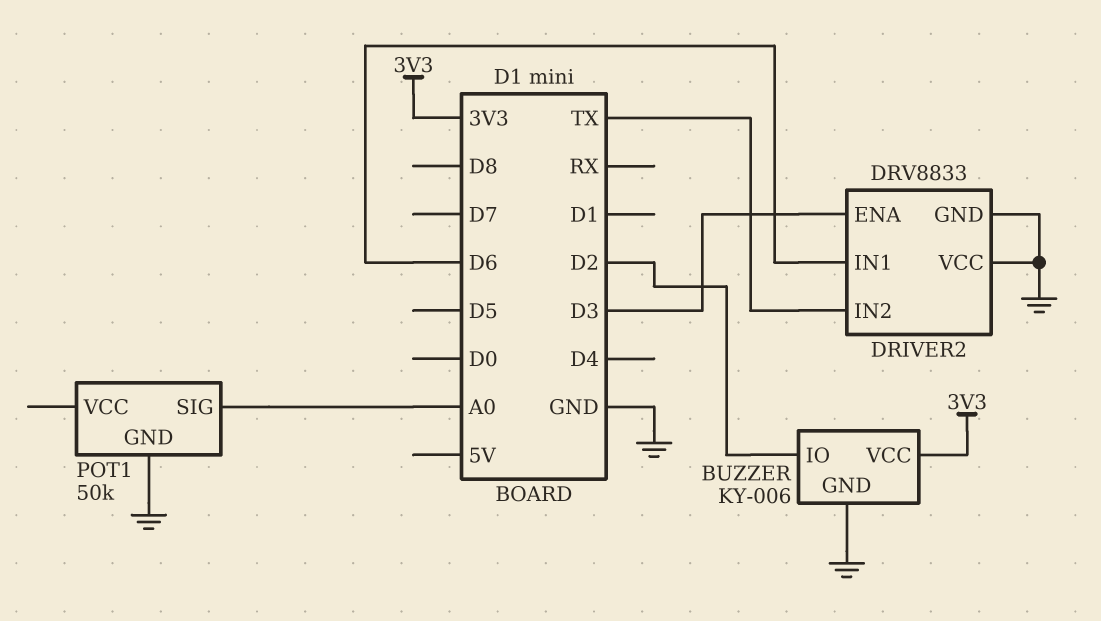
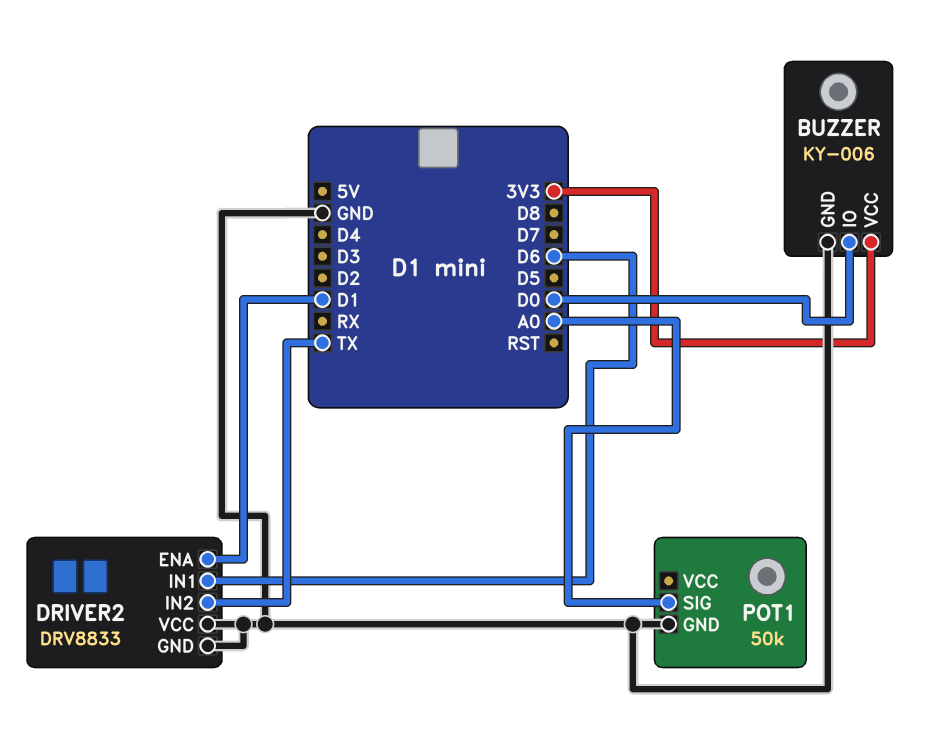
BUZZER pin IO: D2 -> D0
DRIVER2 pin ENA: D3 -> D1

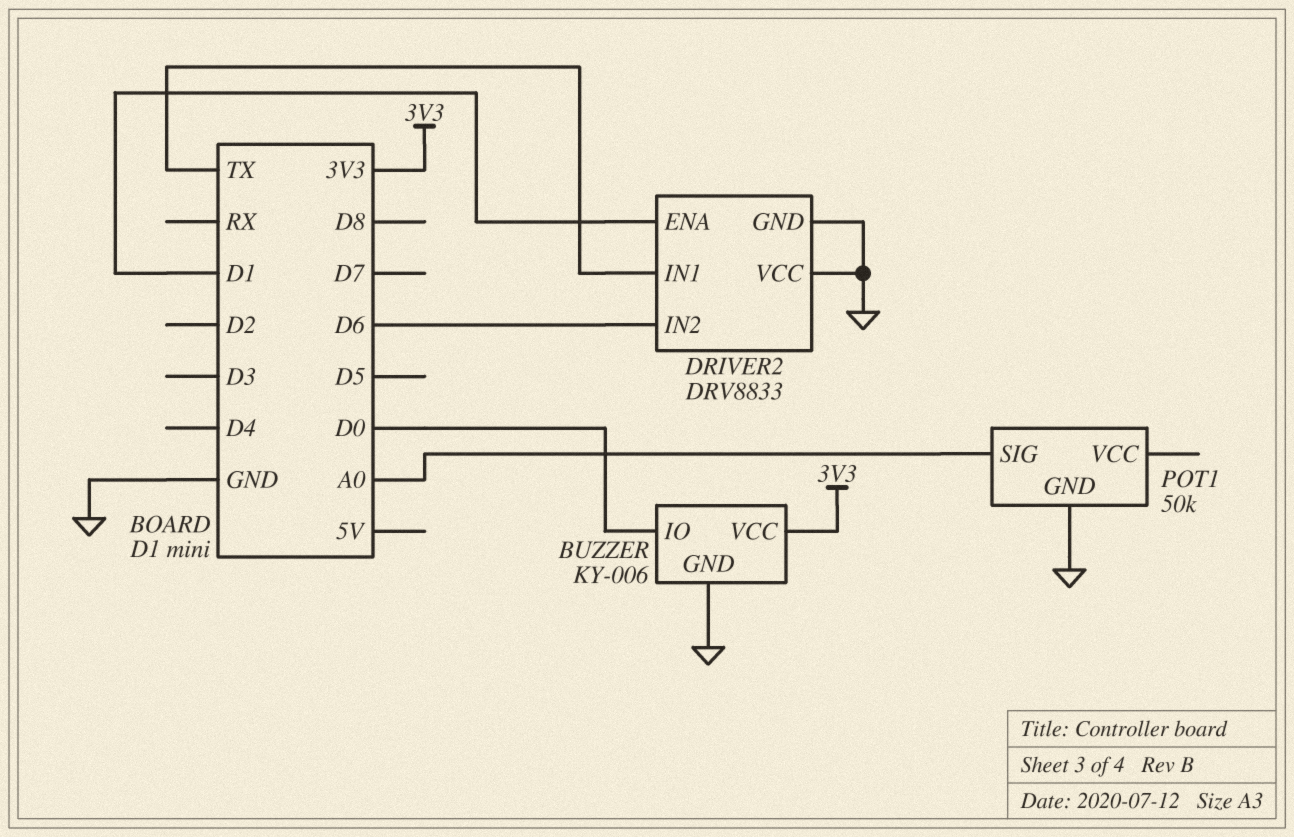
DRIVER2 pin IN1: D6 -> TX
DRIVER2 pin IN2: TX -> D6

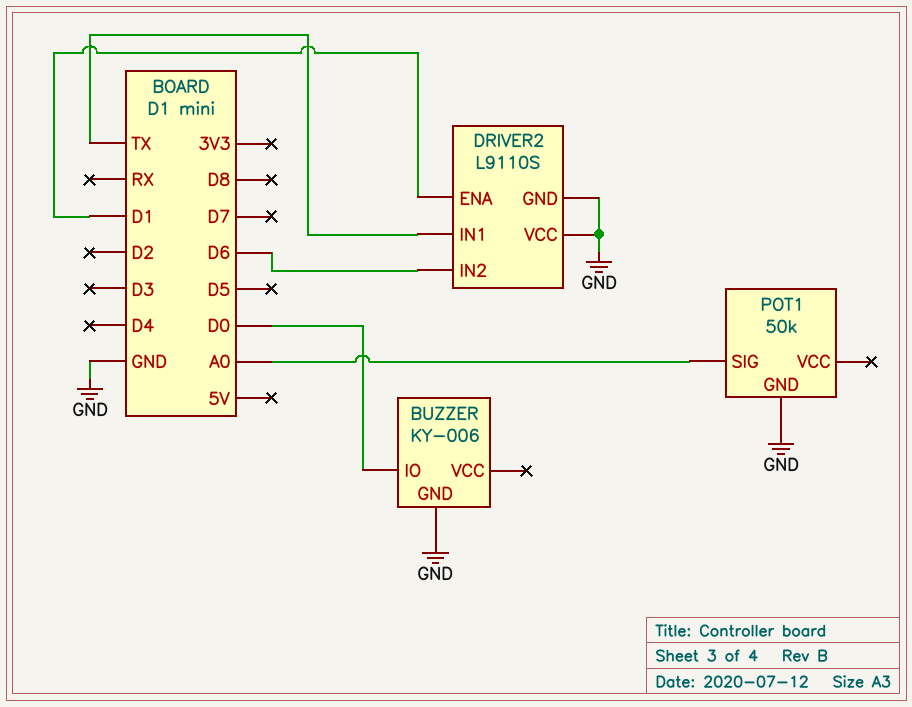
BUZZER pin VCC: 3V3 -> none
DRIVER2: DRV8833 -> L9110S

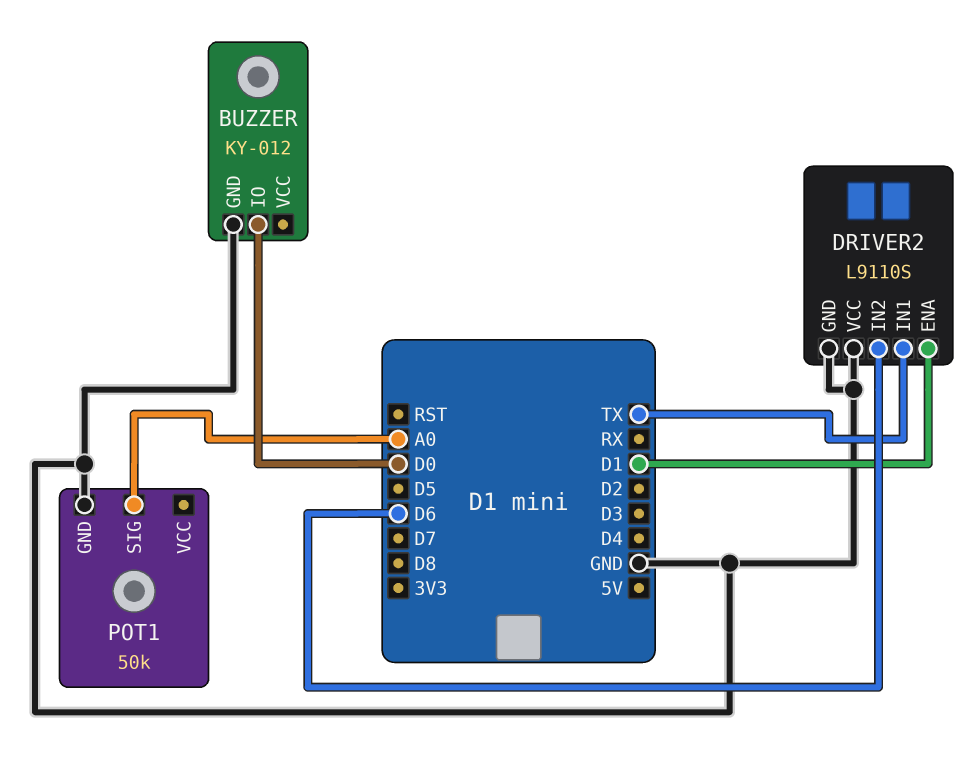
BUZZER: KY-006 -> KY-012

